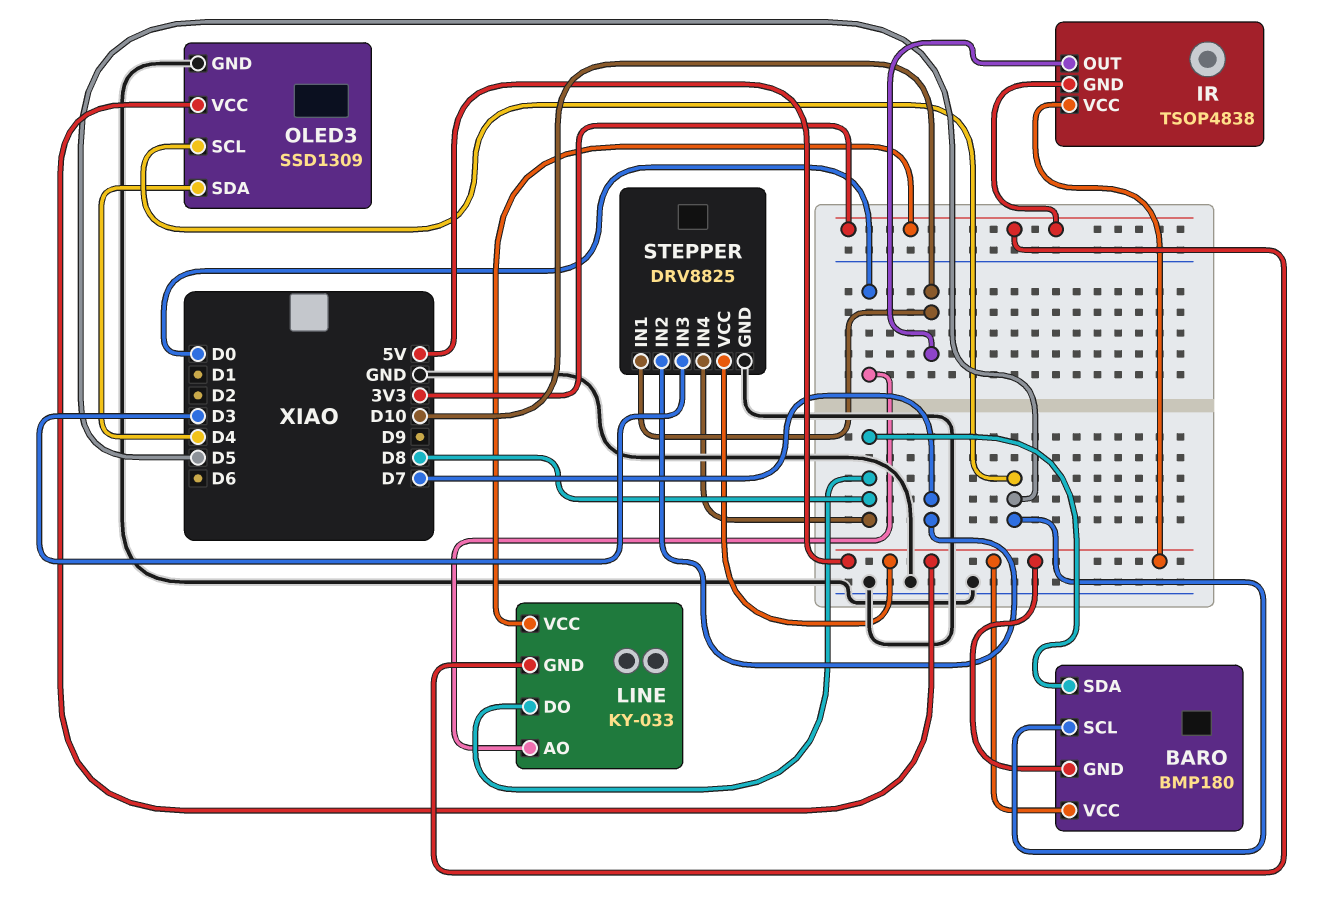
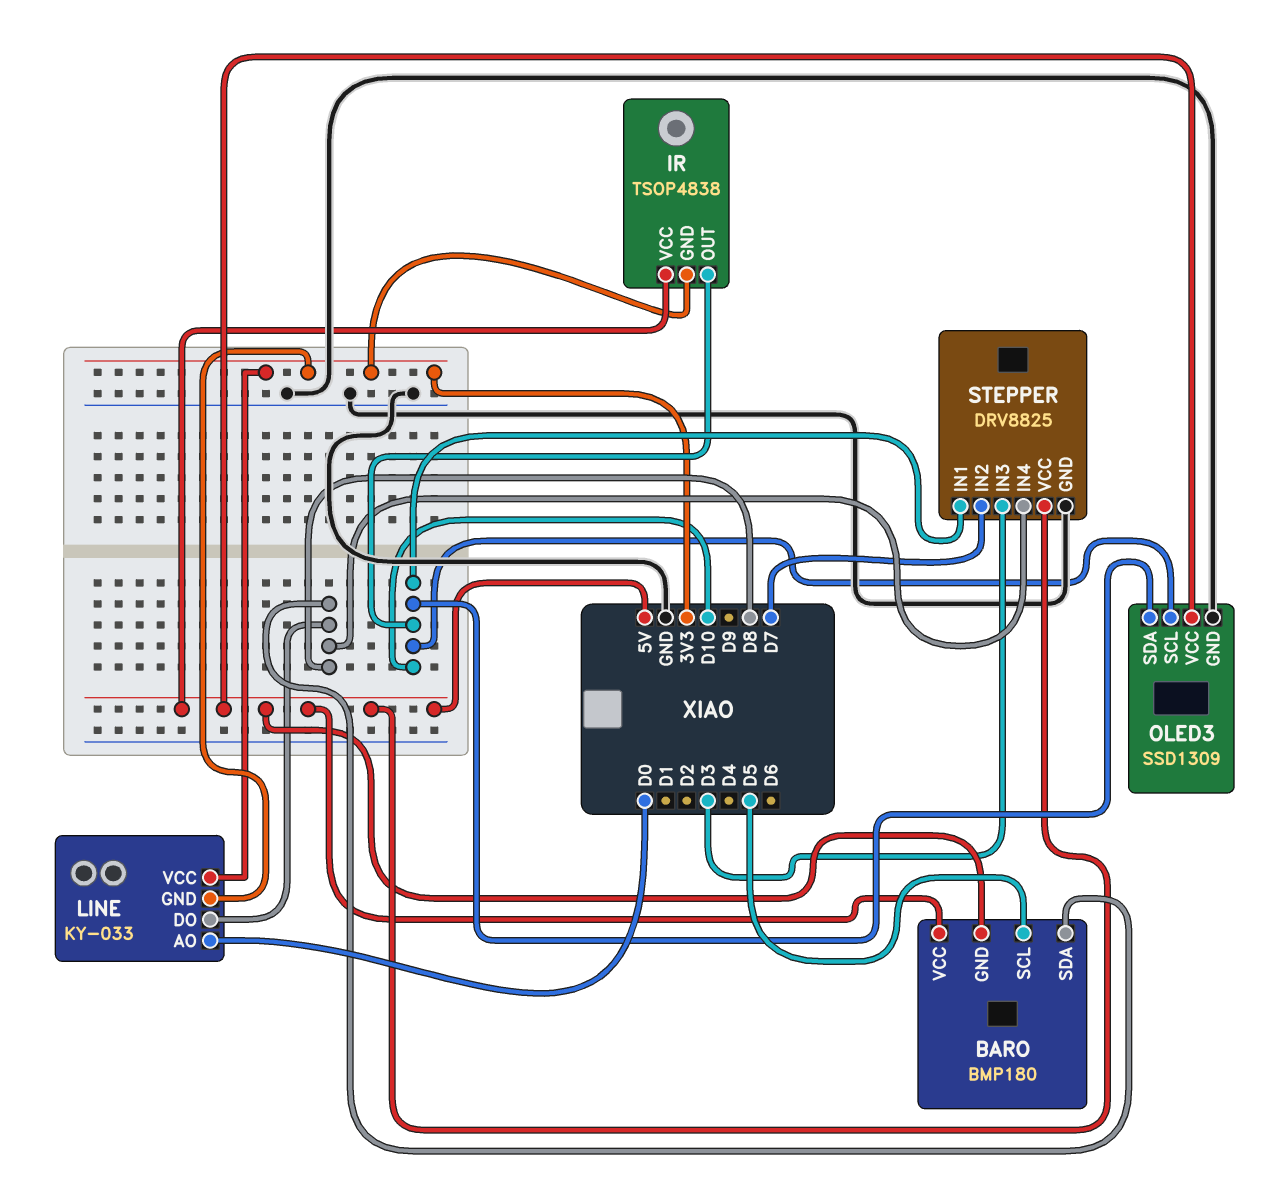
OLED3 pin SCL: D5 -> D10
OLED3 pin SDA: D4 -> D10

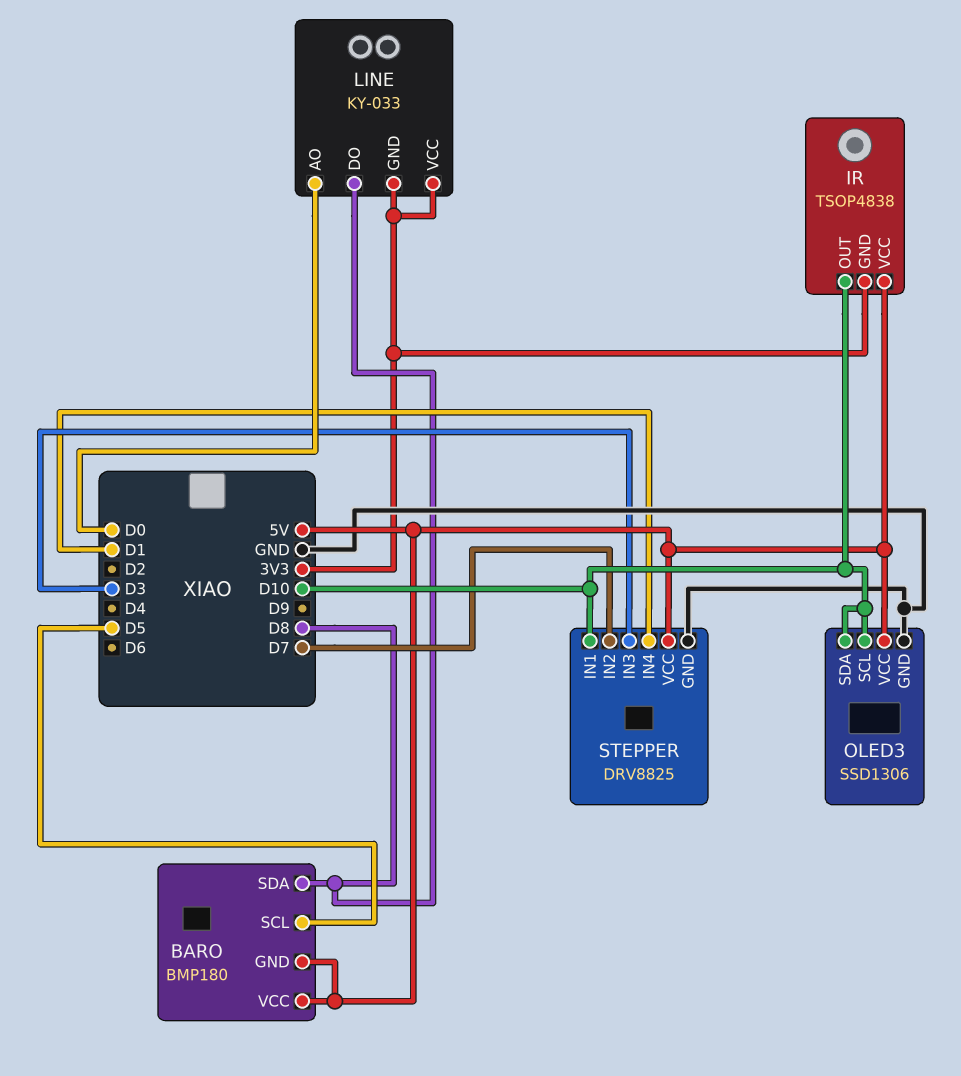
OLED3: SSD1309 -> SSD1306
STEPPER pin IN4: D8 -> D1

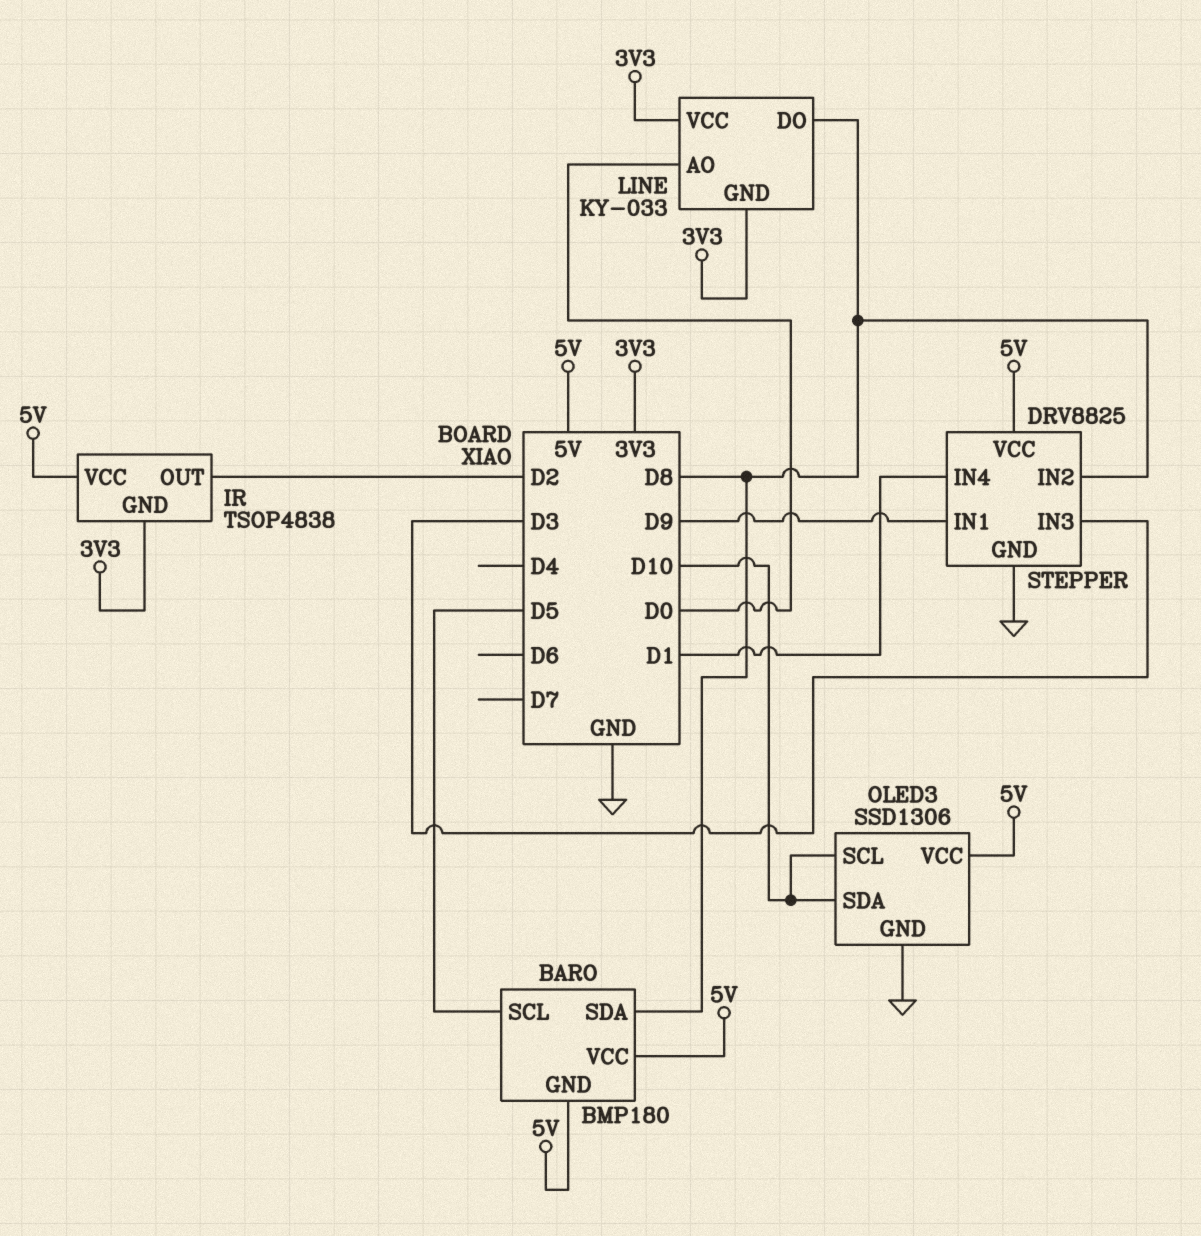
IR pin OUT: D10 -> D2
STEPPER pin IN1: D10 -> D9
STEPPER pin IN2: D7 -> D8

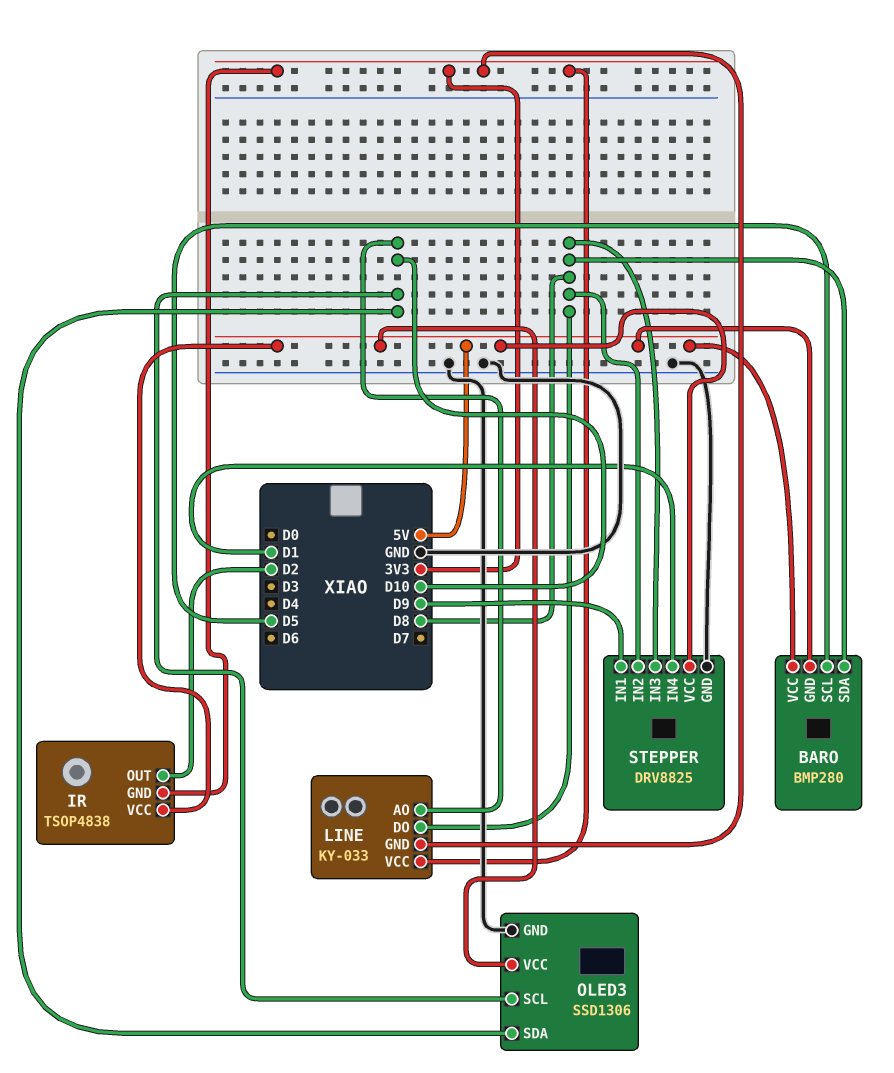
BARO: BMP180 -> BMP280
LINE pin AO: D0 -> D10
STEPPER pin IN3: D3 -> D8

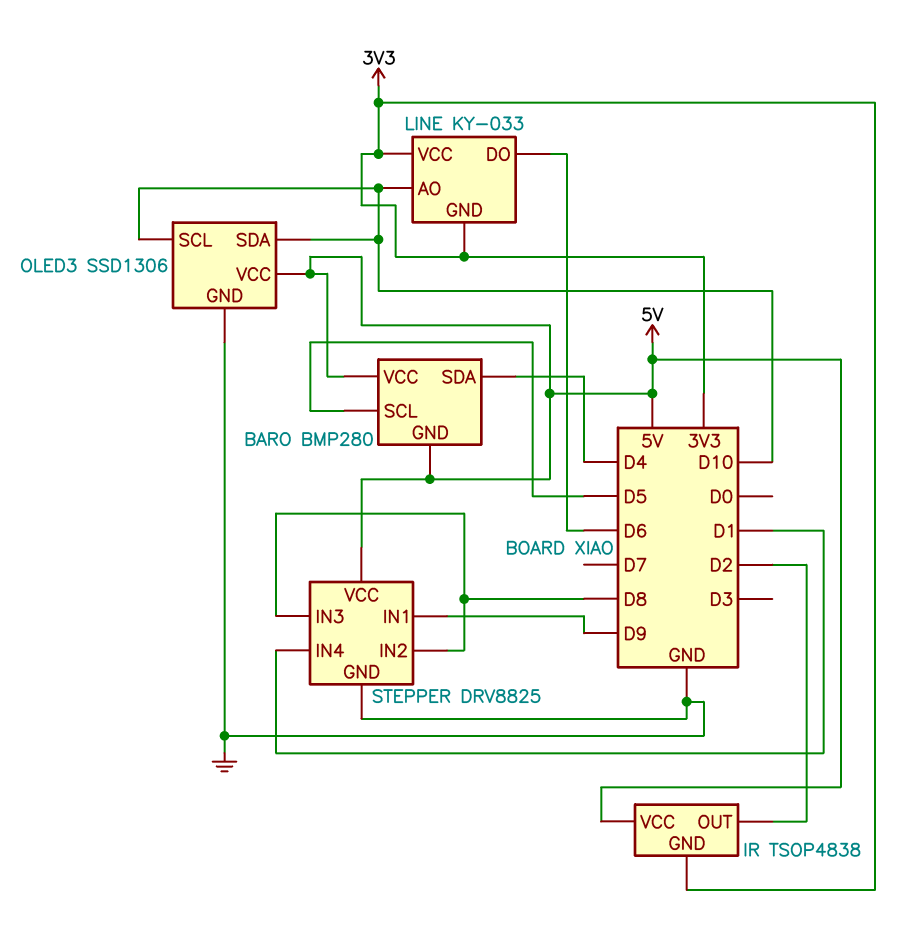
BARO pin SDA: D8 -> D4
LINE pin DO: D8 -> D6

